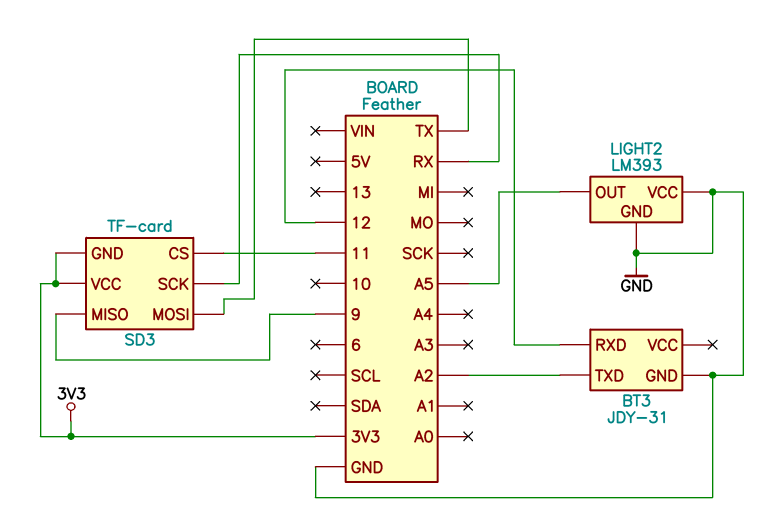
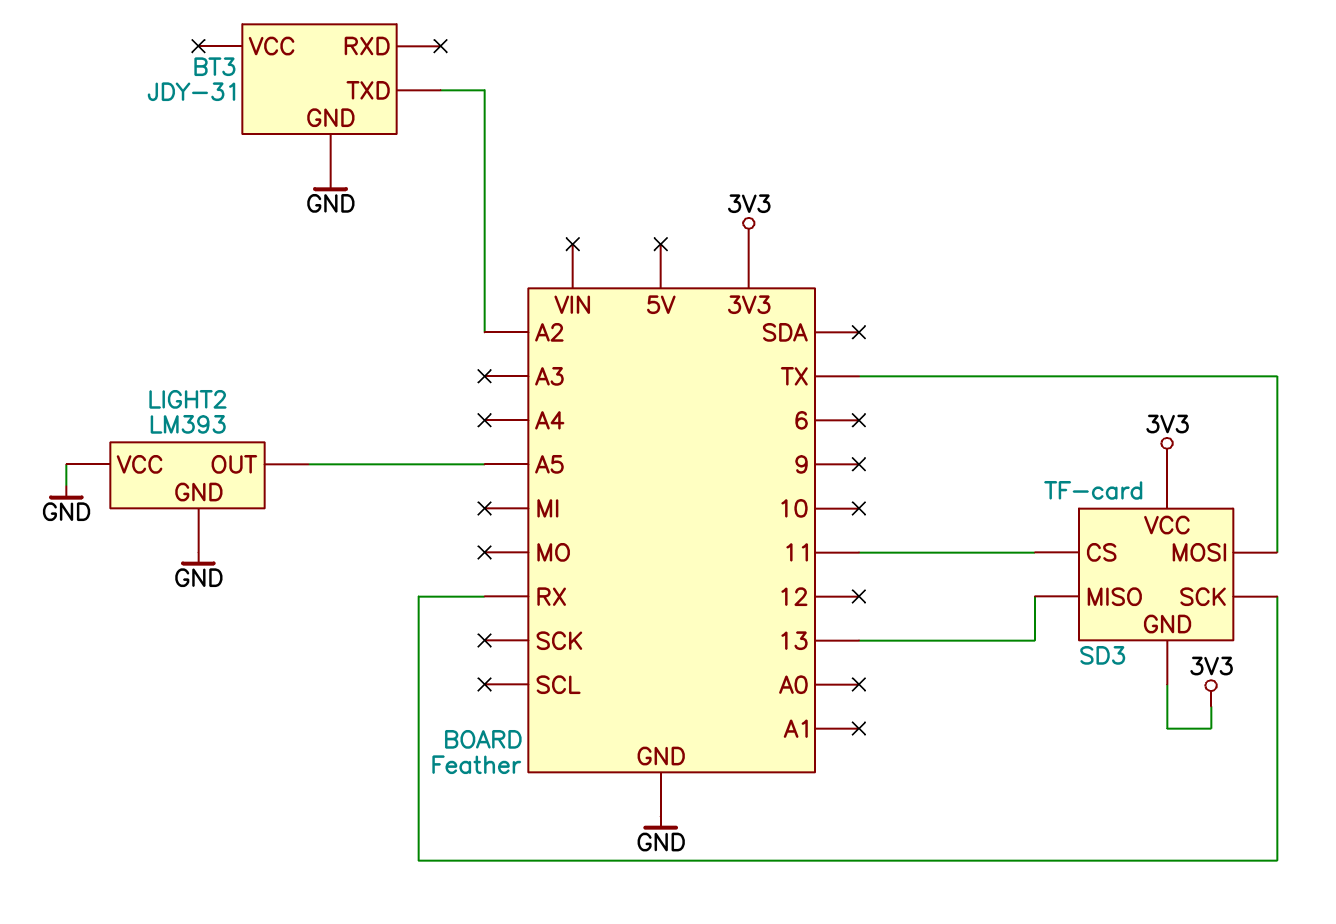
BT3 pin RXD: 12 -> none
SD3 pin MISO: 9 -> 13

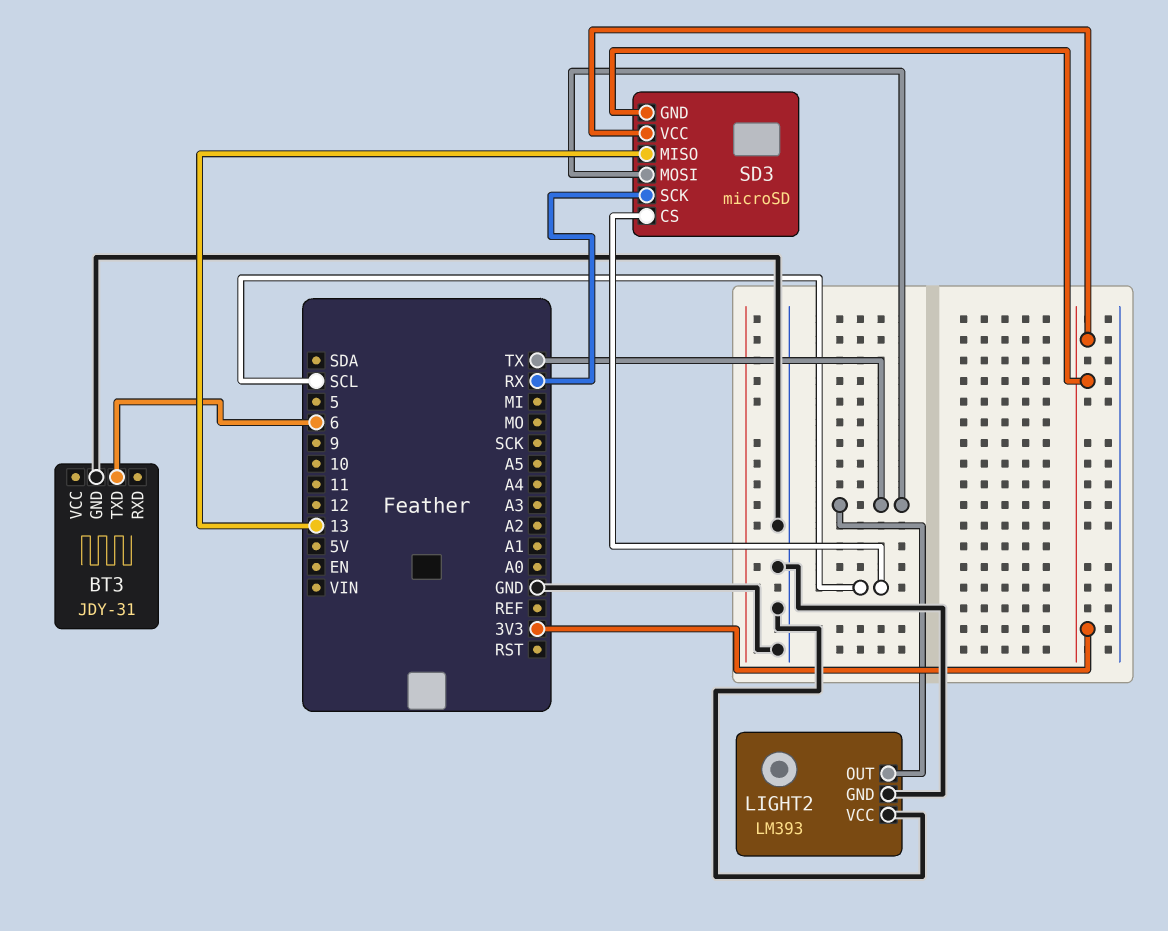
BT3 pin TXD: A2 -> 6
LIGHT2 pin OUT: A5 -> TX
SD3: TF-card -> microSD
SD3 pin CS: 11 -> SCL

